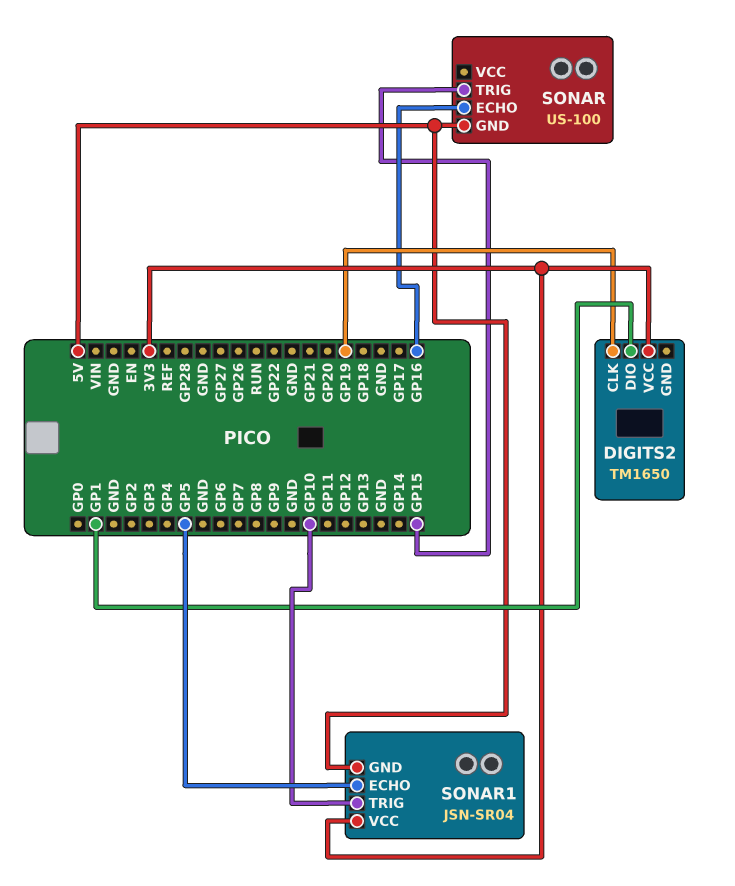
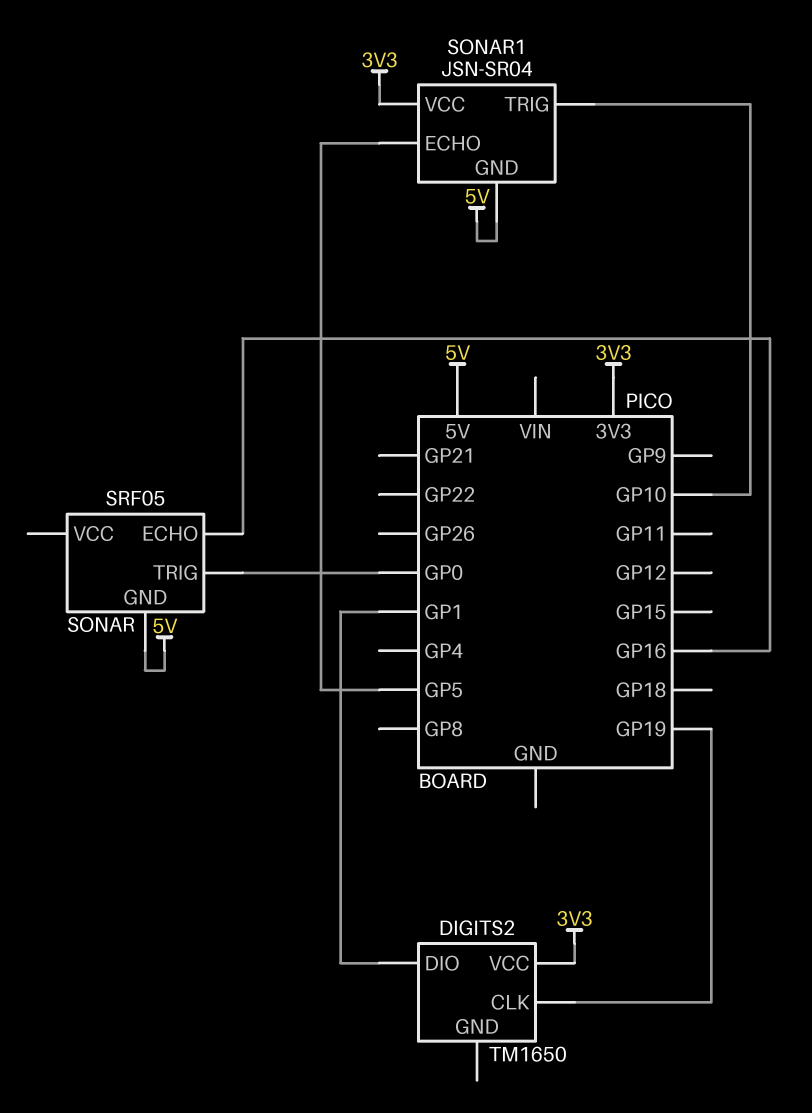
SONAR: US-100 -> SRF05
SONAR pin TRIG: GP15 -> GP0

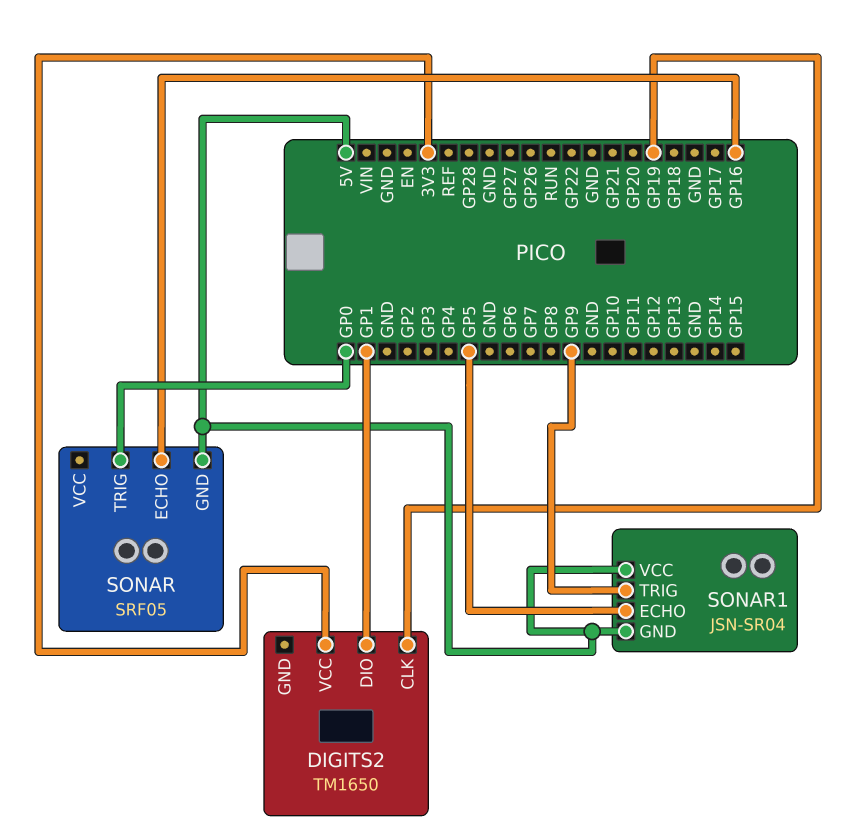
SONAR1 pin TRIG: GP10 -> GP9
SONAR1 pin VCC: 3V3 -> 5V

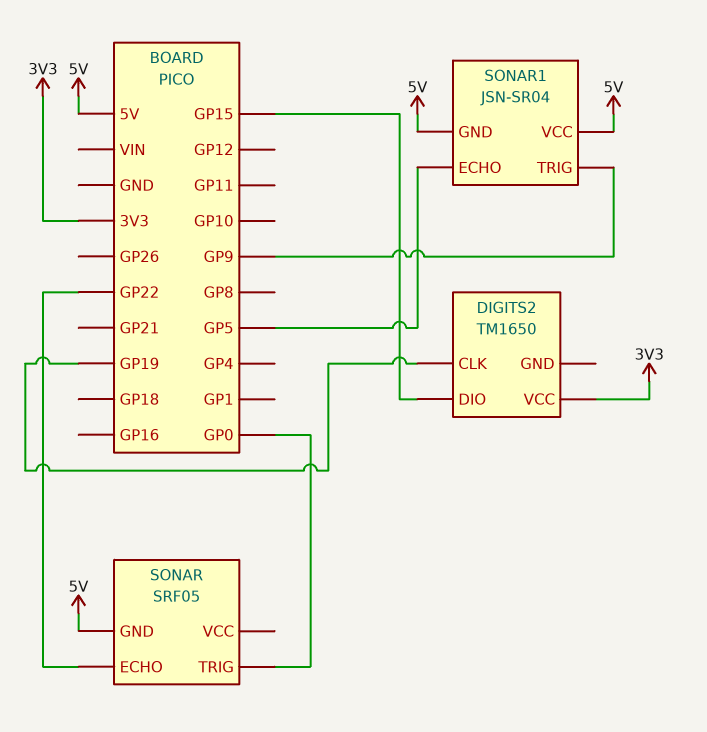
DIGITS2 pin DIO: GP1 -> GP15
SONAR pin ECHO: GP16 -> GP22

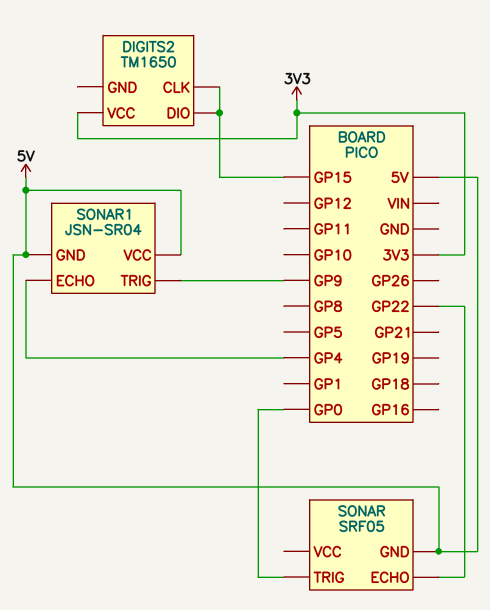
DIGITS2 pin CLK: GP19 -> GP15
SONAR1 pin ECHO: GP5 -> GP4

